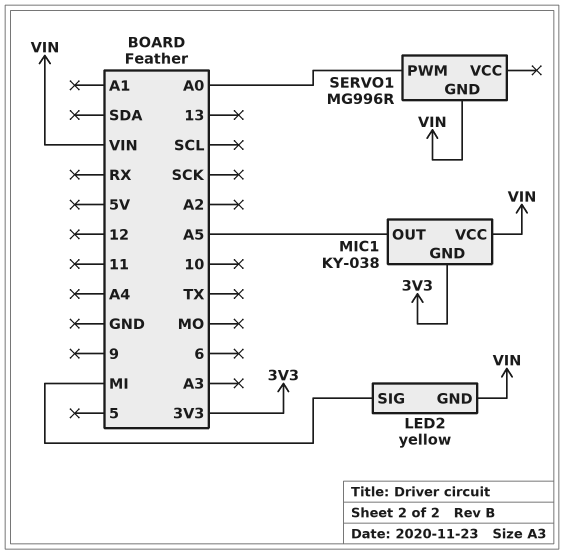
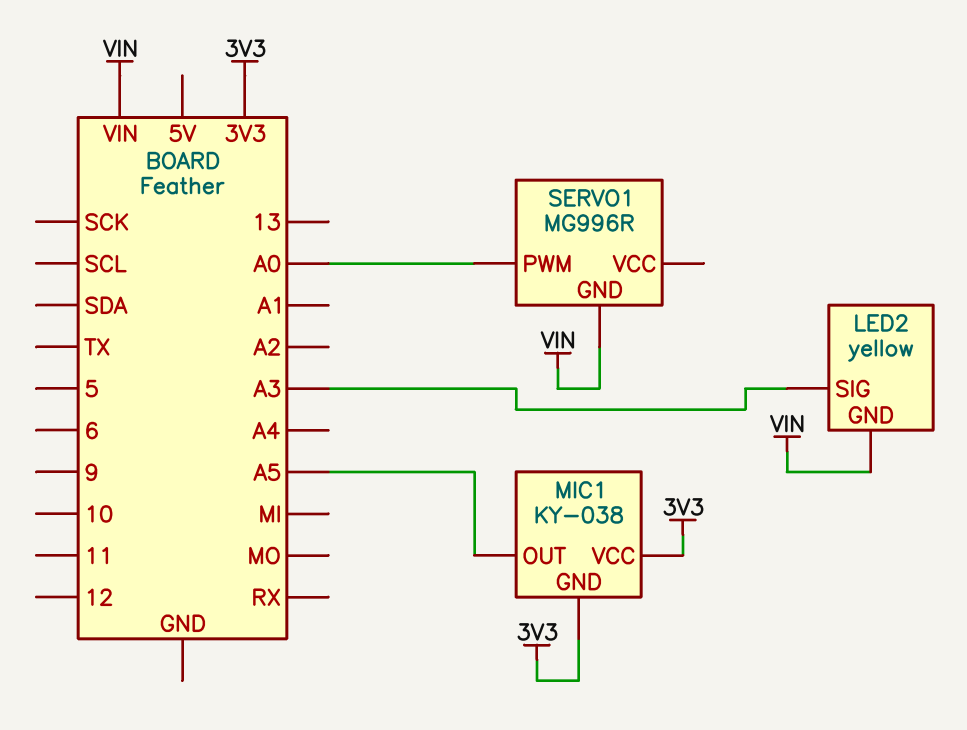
LED2 pin SIG: MI -> A3
MIC1 pin VCC: VIN -> 3V3

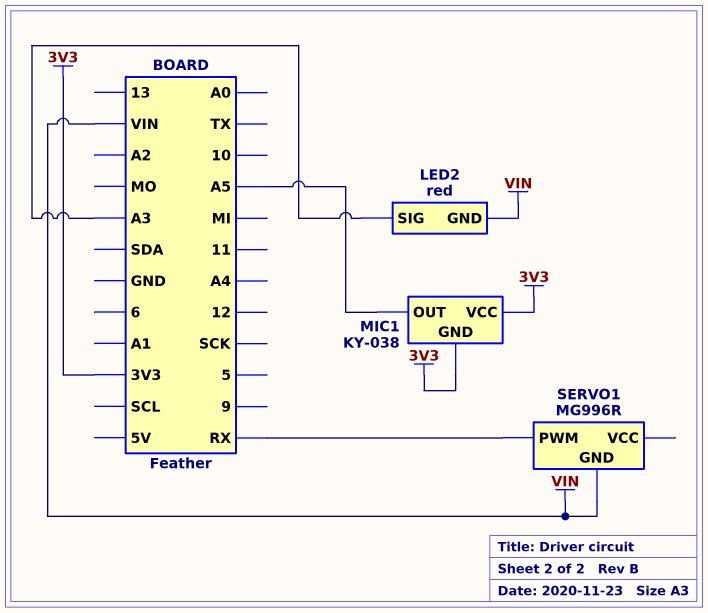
LED2: yellow -> red
SERVO1 pin PWM: A0 -> RX

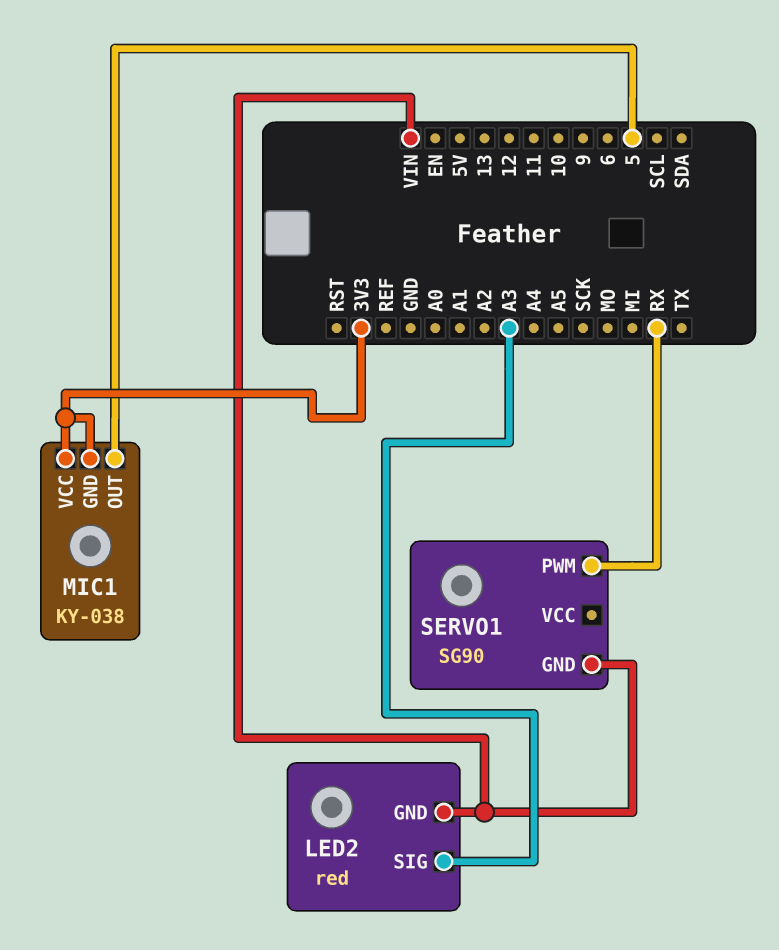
MIC1 pin OUT: A5 -> 5
SERVO1: MG996R -> SG90

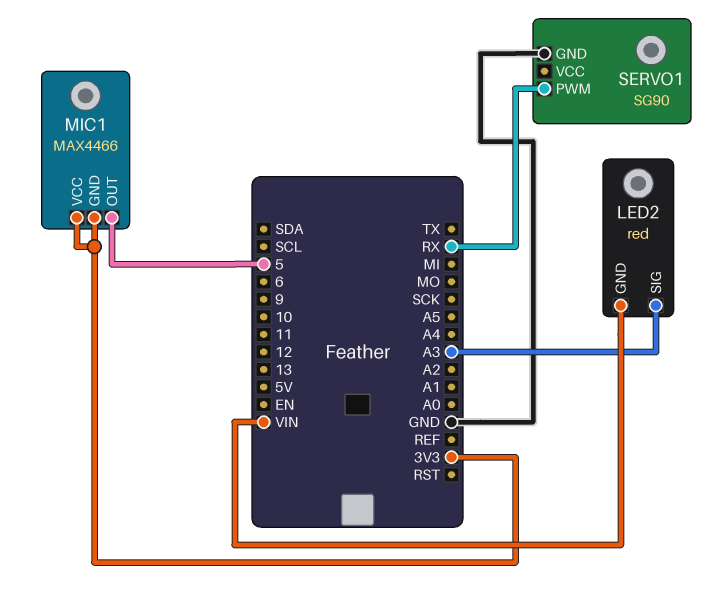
MIC1: KY-038 -> MAX4466
SERVO1 pin GND: VIN -> GND

